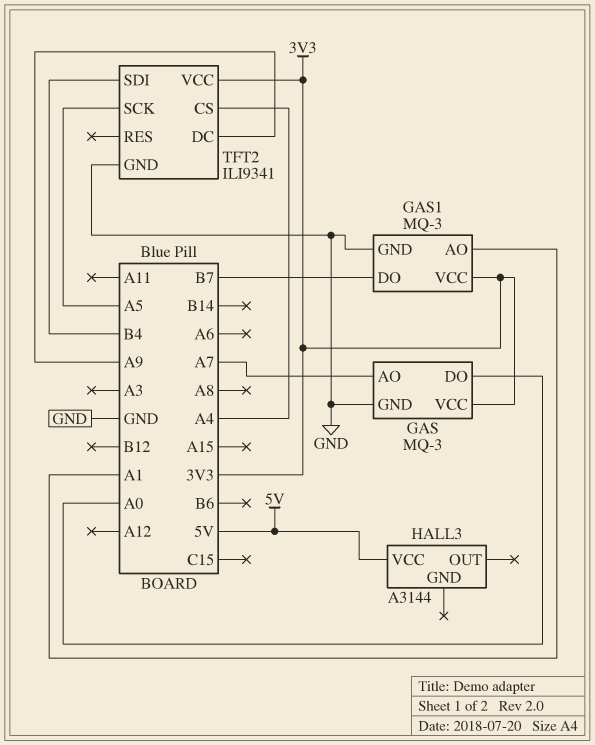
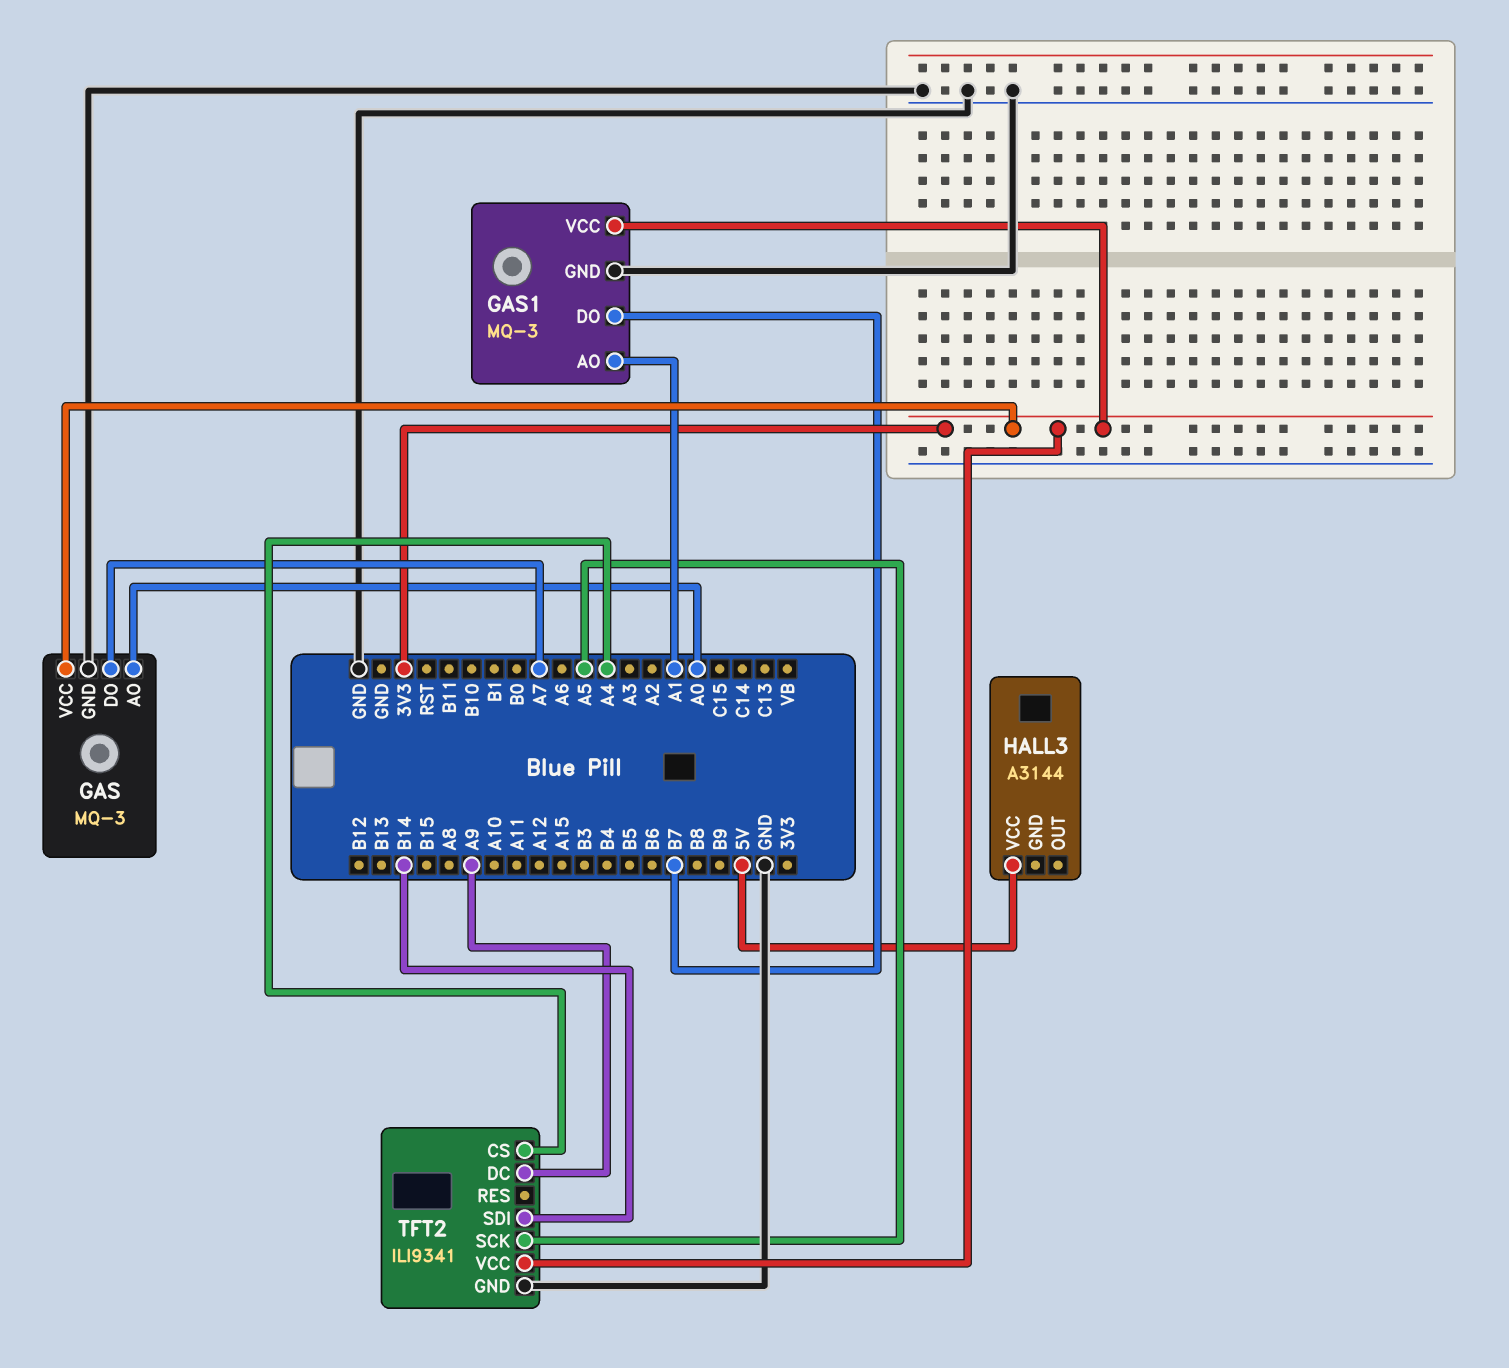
GAS pin AO: A7 -> A0
GAS pin DO: A0 -> A7
TFT2 pin SDI: B4 -> B14

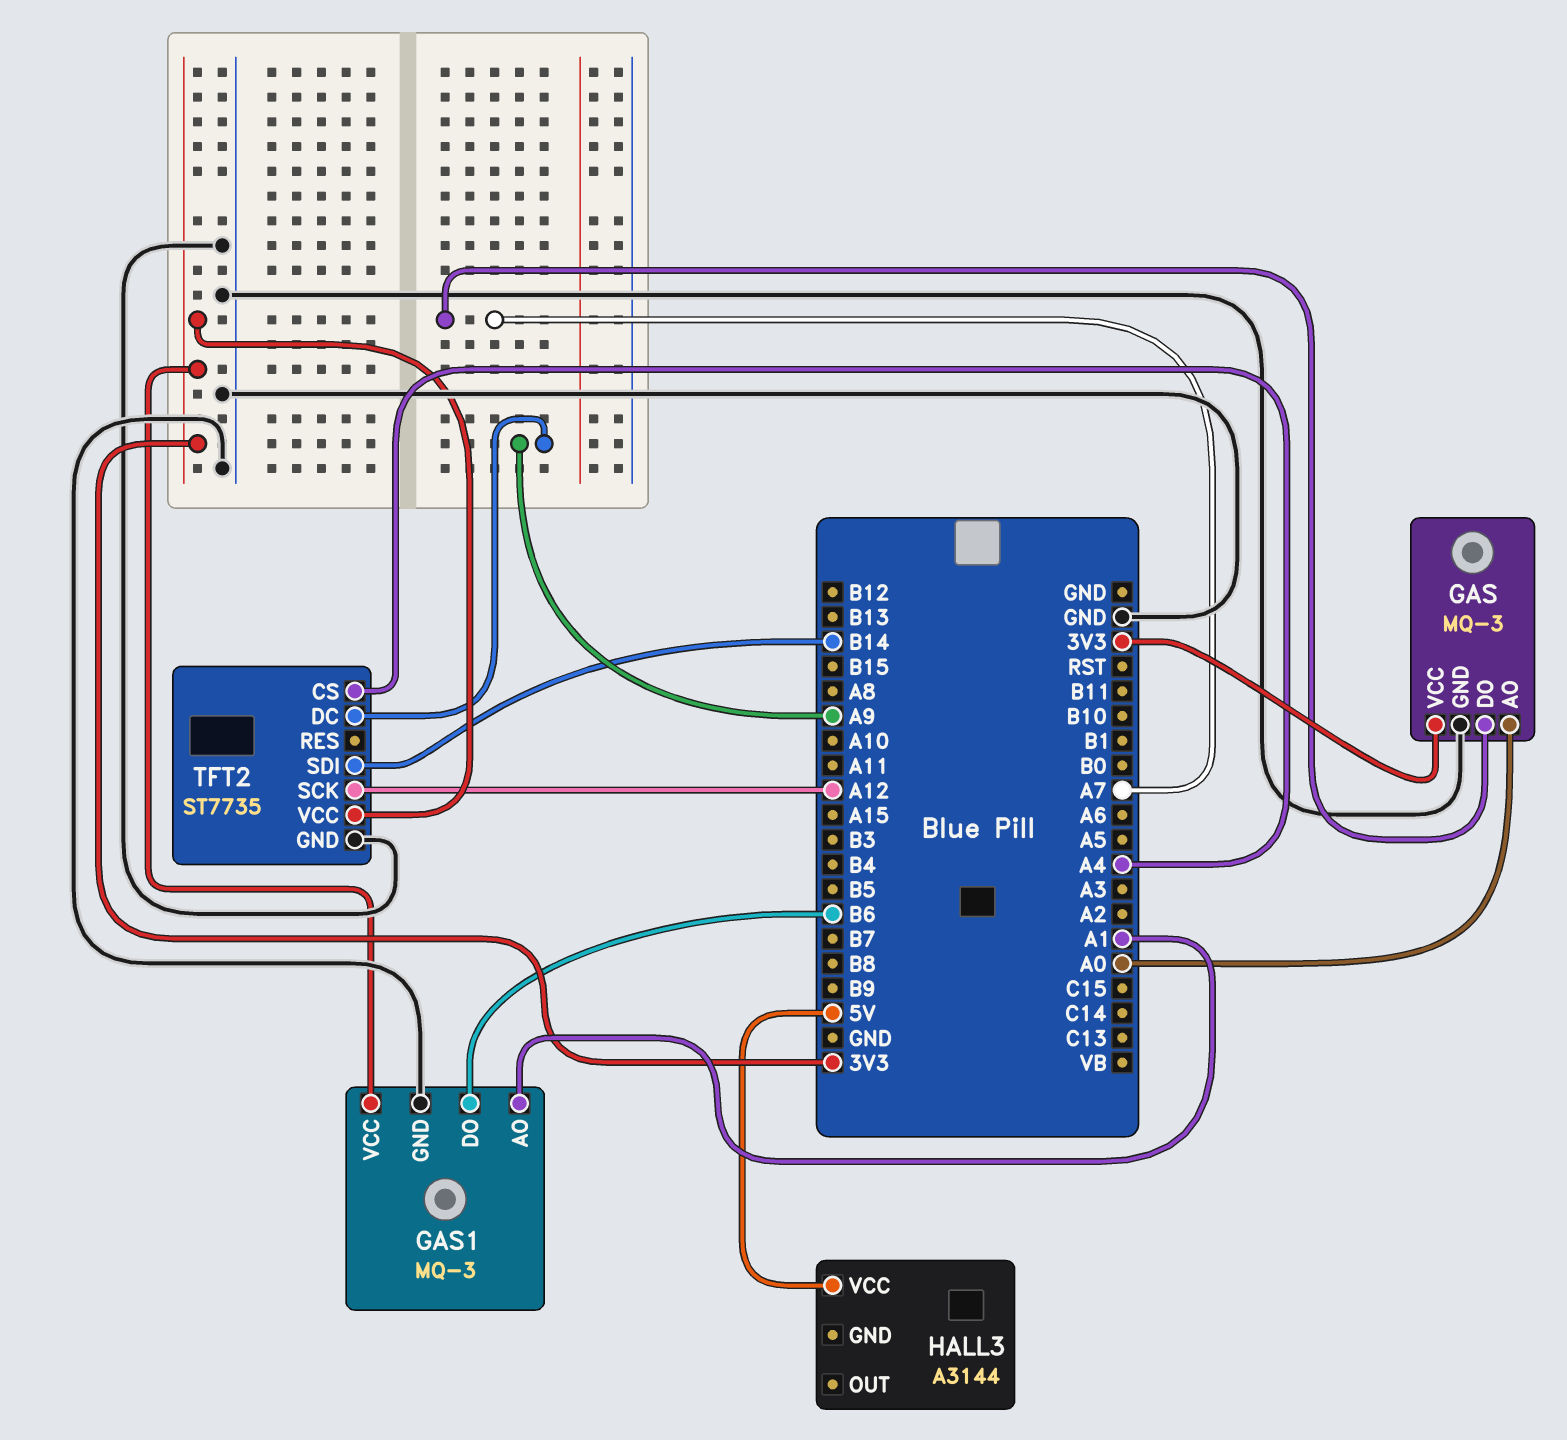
GAS1 pin DO: B7 -> B6
TFT2: ILI9341 -> ST7735
TFT2 pin SCK: A5 -> A12

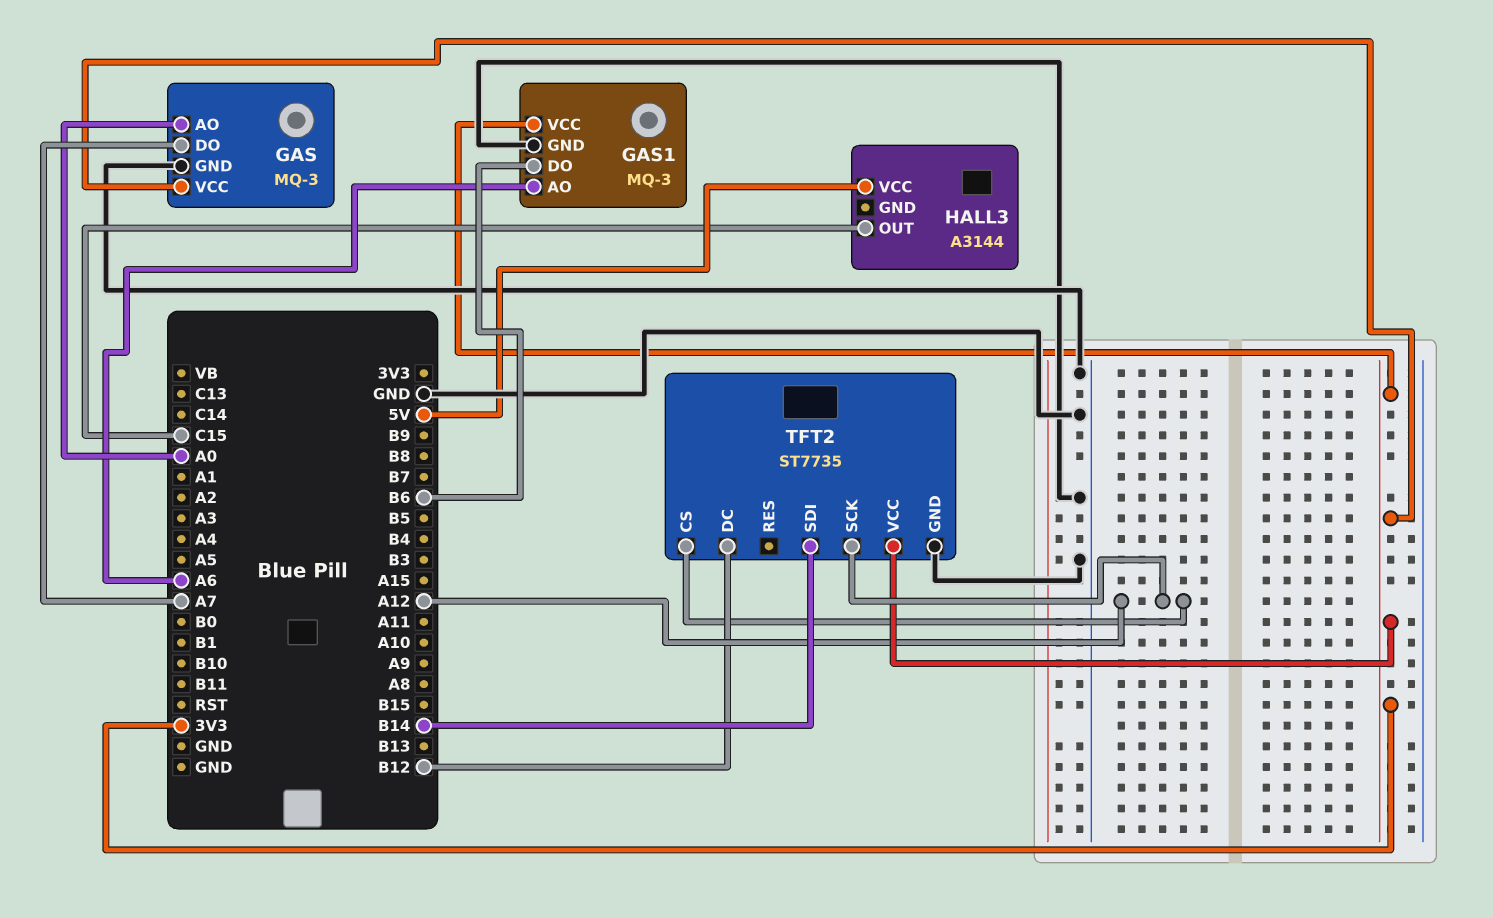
GAS1 pin AO: A1 -> A6
HALL3 pin OUT: none -> C15
TFT2 pin CS: A4 -> A12
TFT2 pin DC: A9 -> B12

